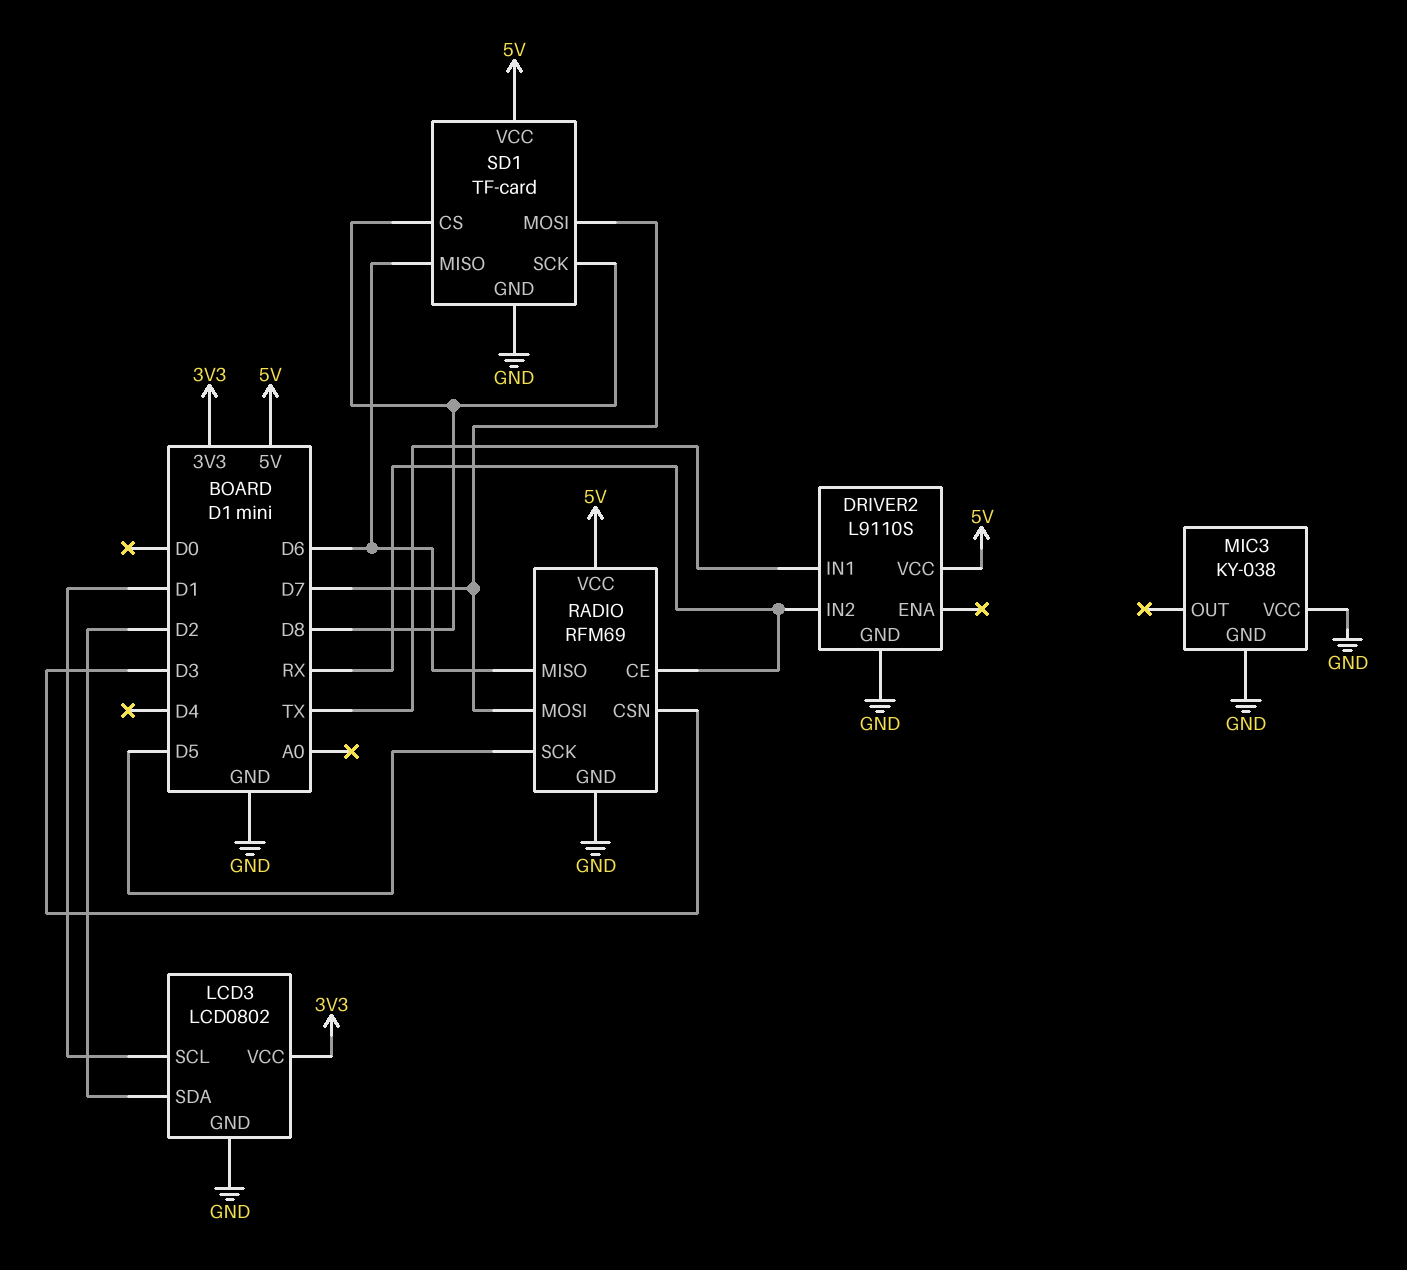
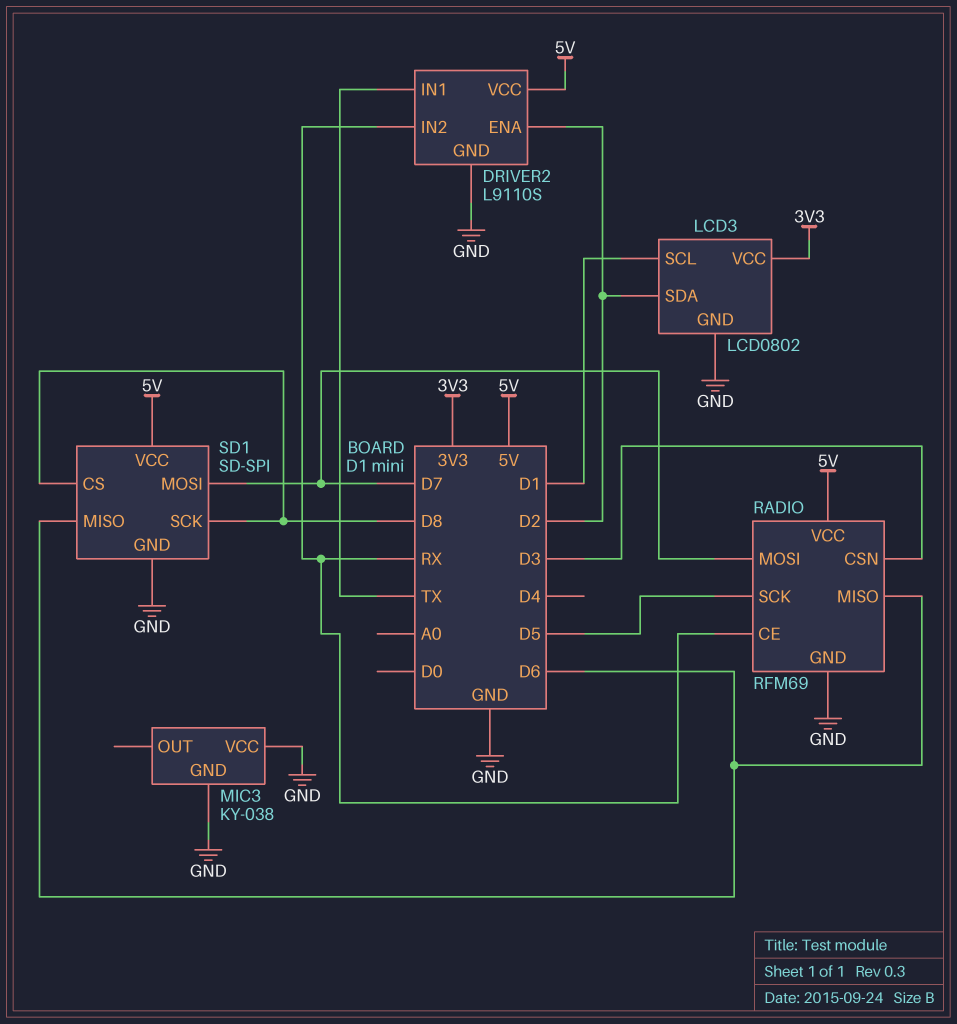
DRIVER2 pin ENA: none -> D2
SD1: TF-card -> SD-SPI

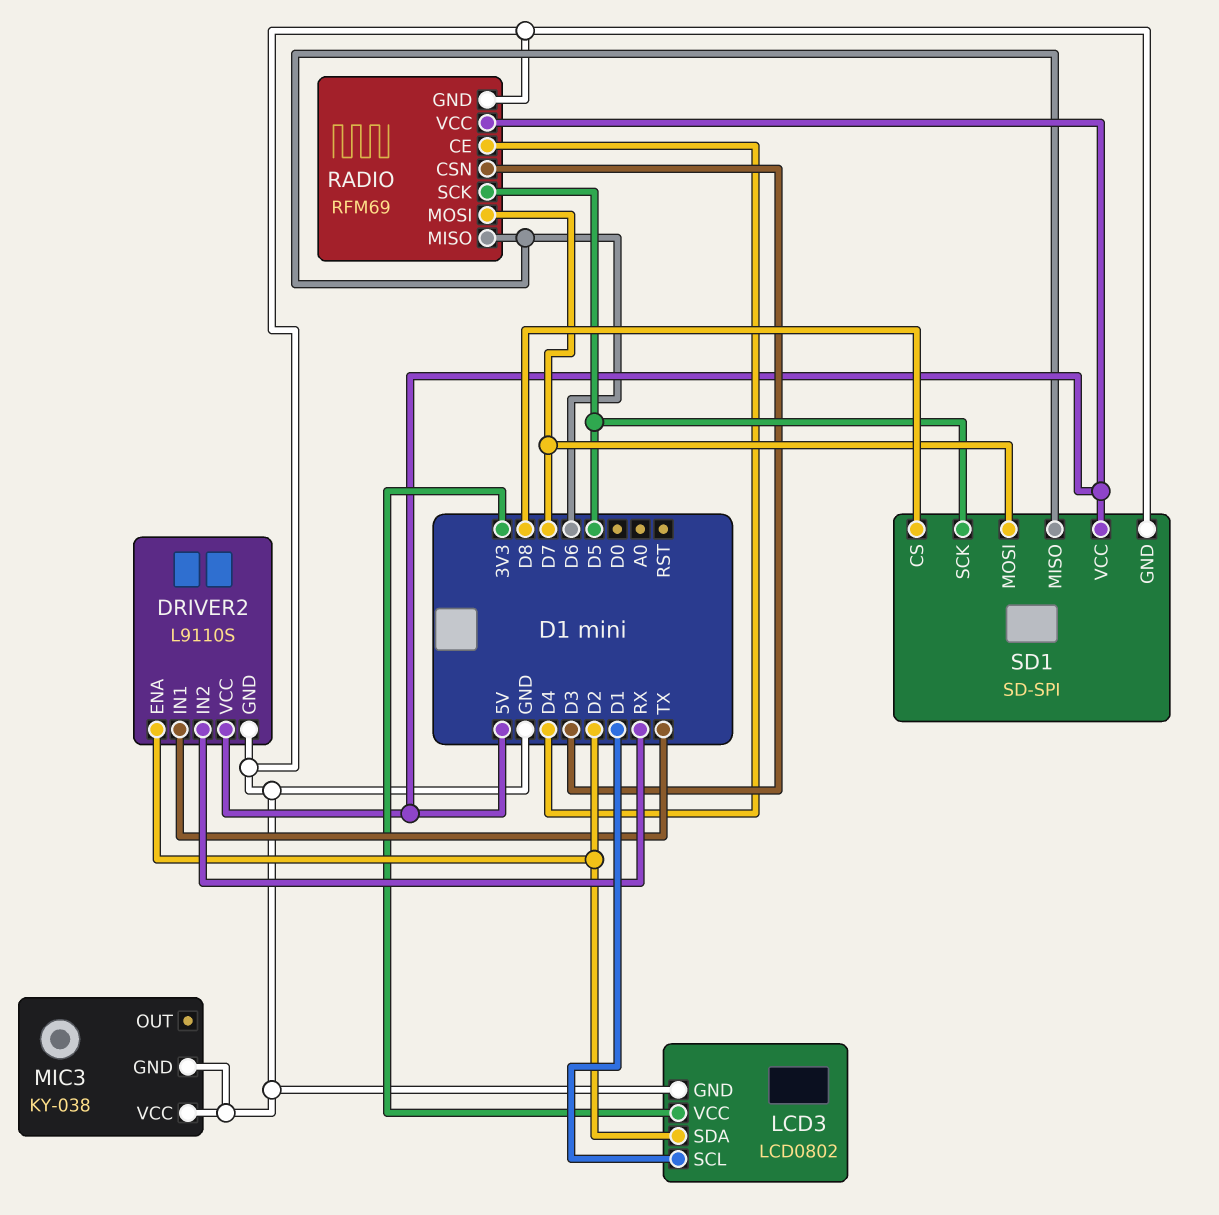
RADIO pin CE: RX -> D4
SD1 pin SCK: D8 -> D5

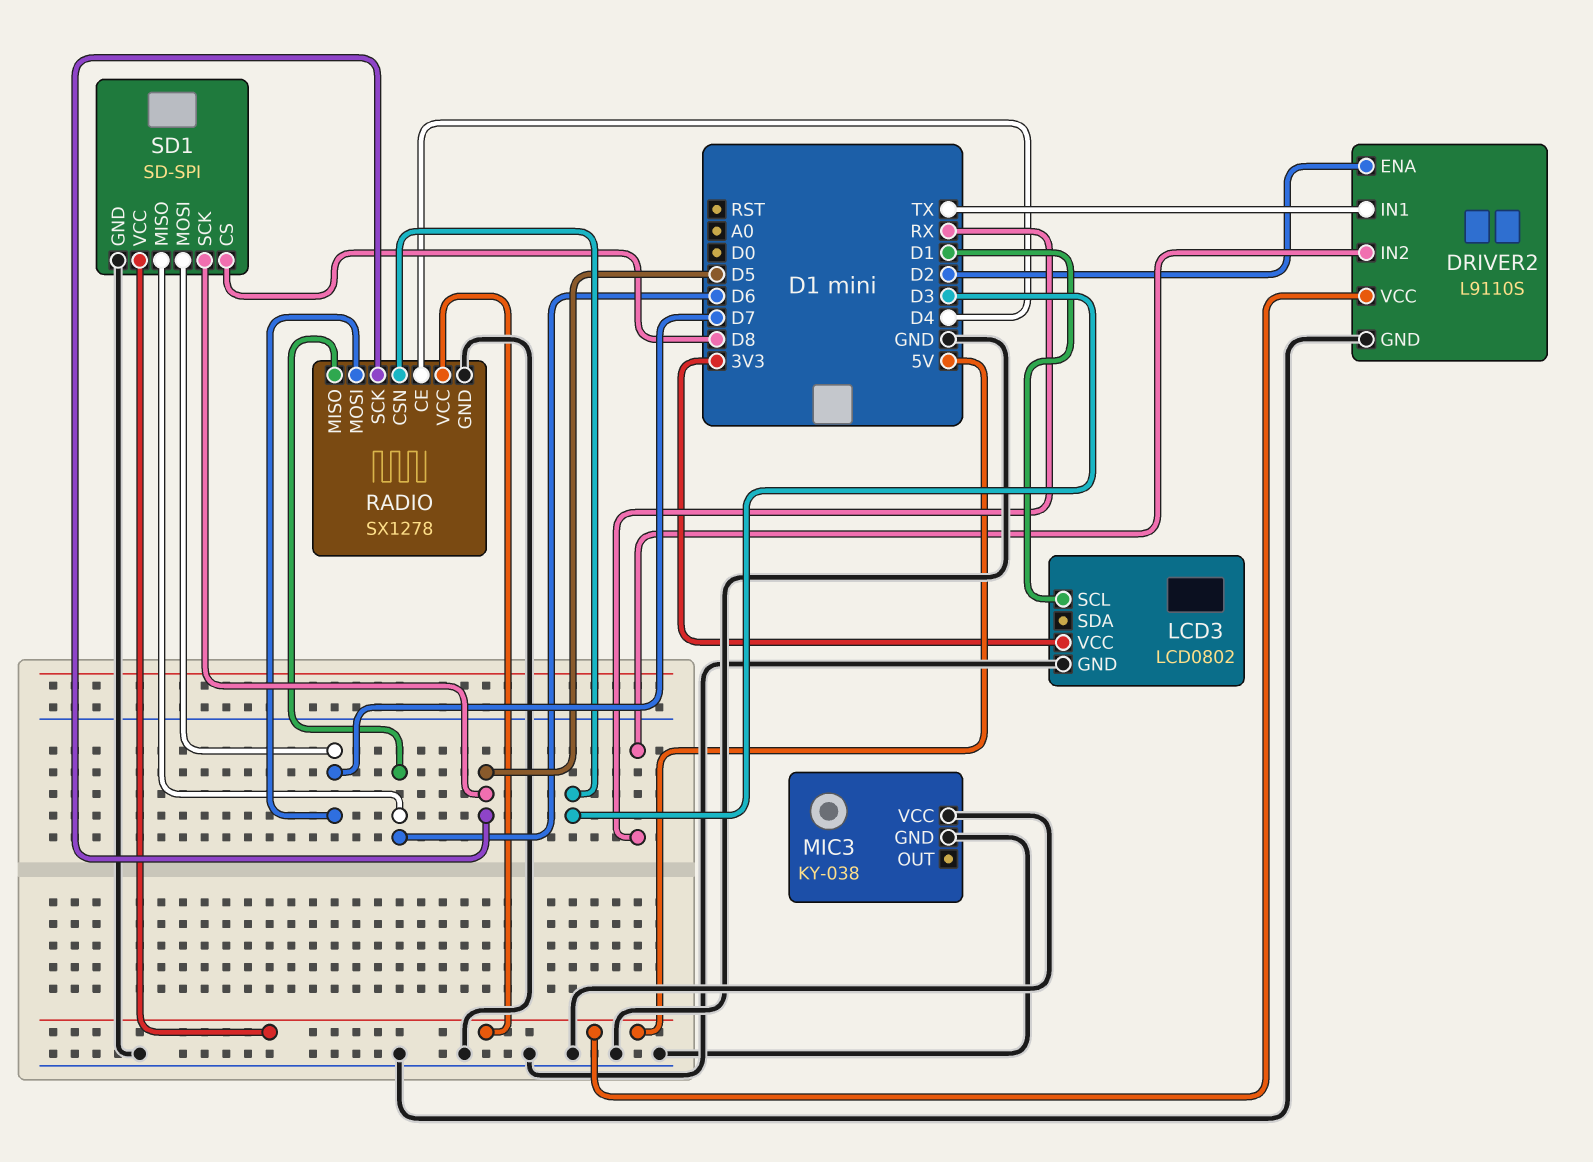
LCD3 pin SDA: D2 -> none
RADIO: RFM69 -> SX1278

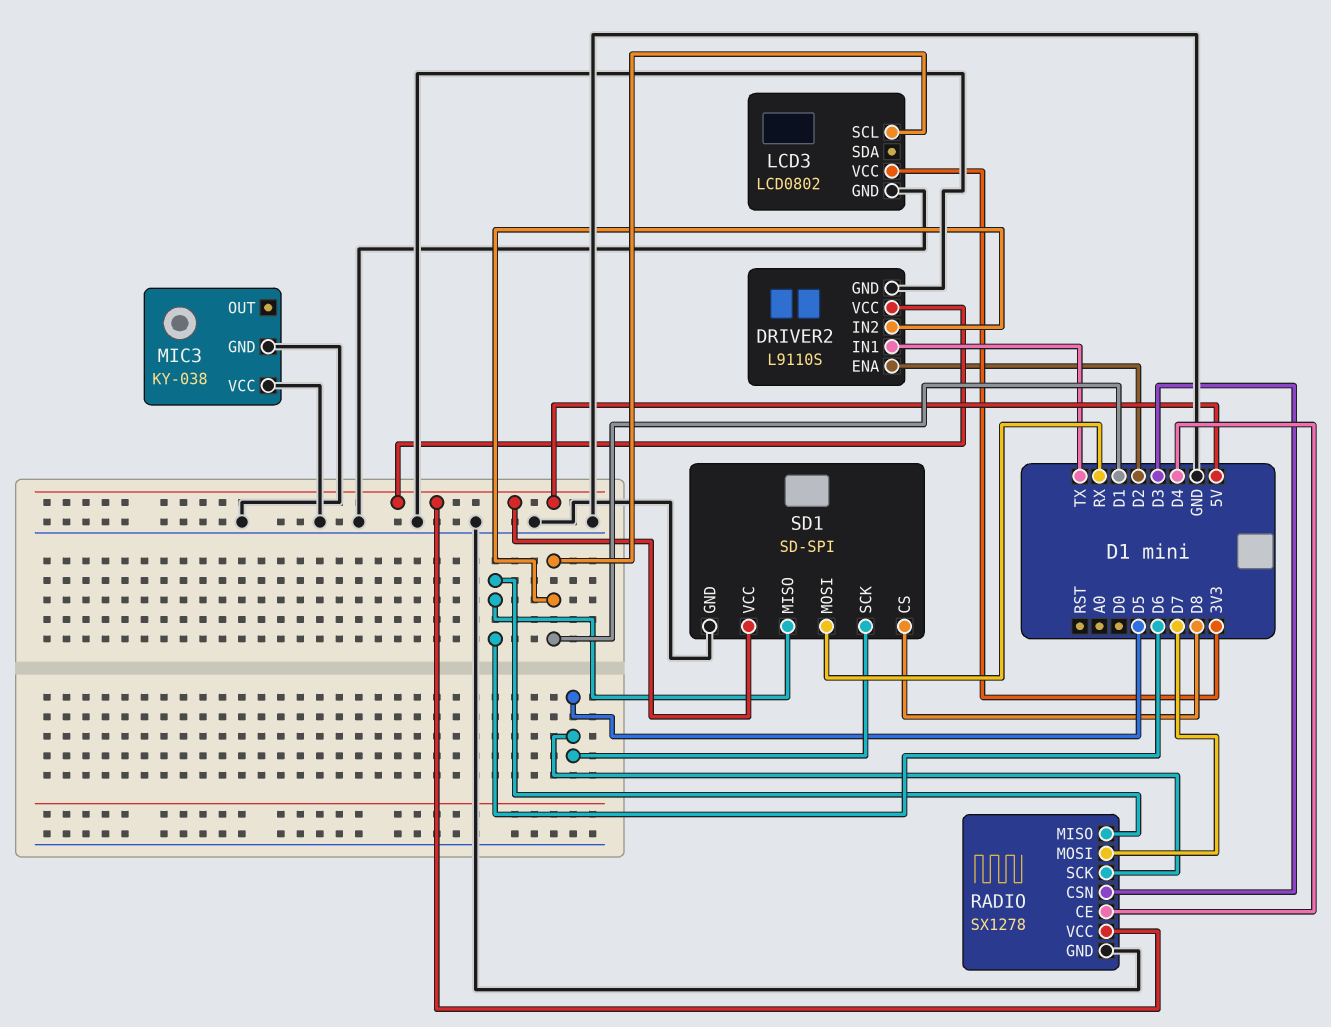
DRIVER2 pin IN2: RX -> D1
SD1 pin MOSI: D7 -> RX

